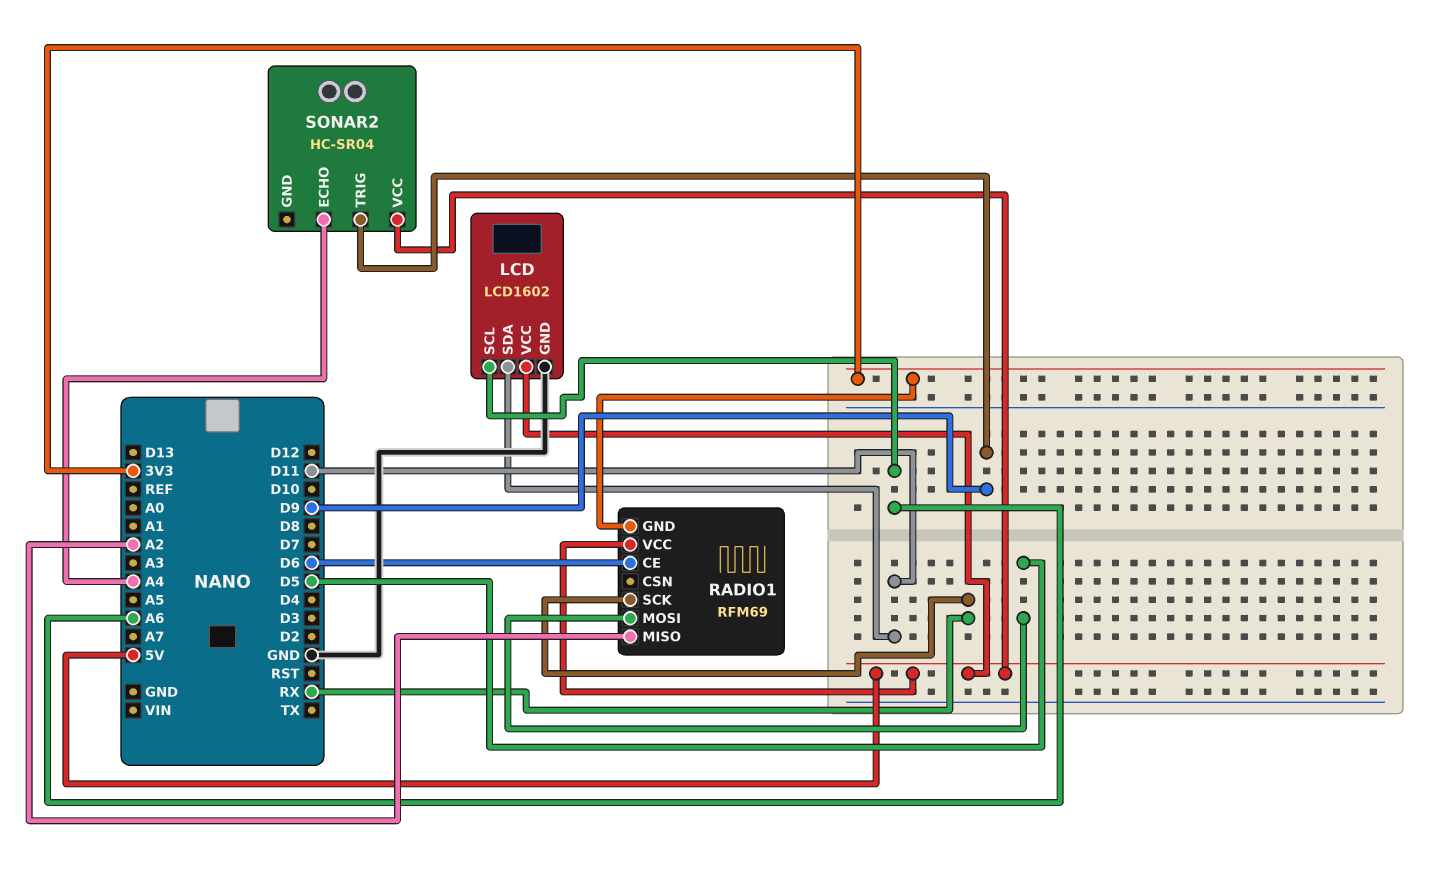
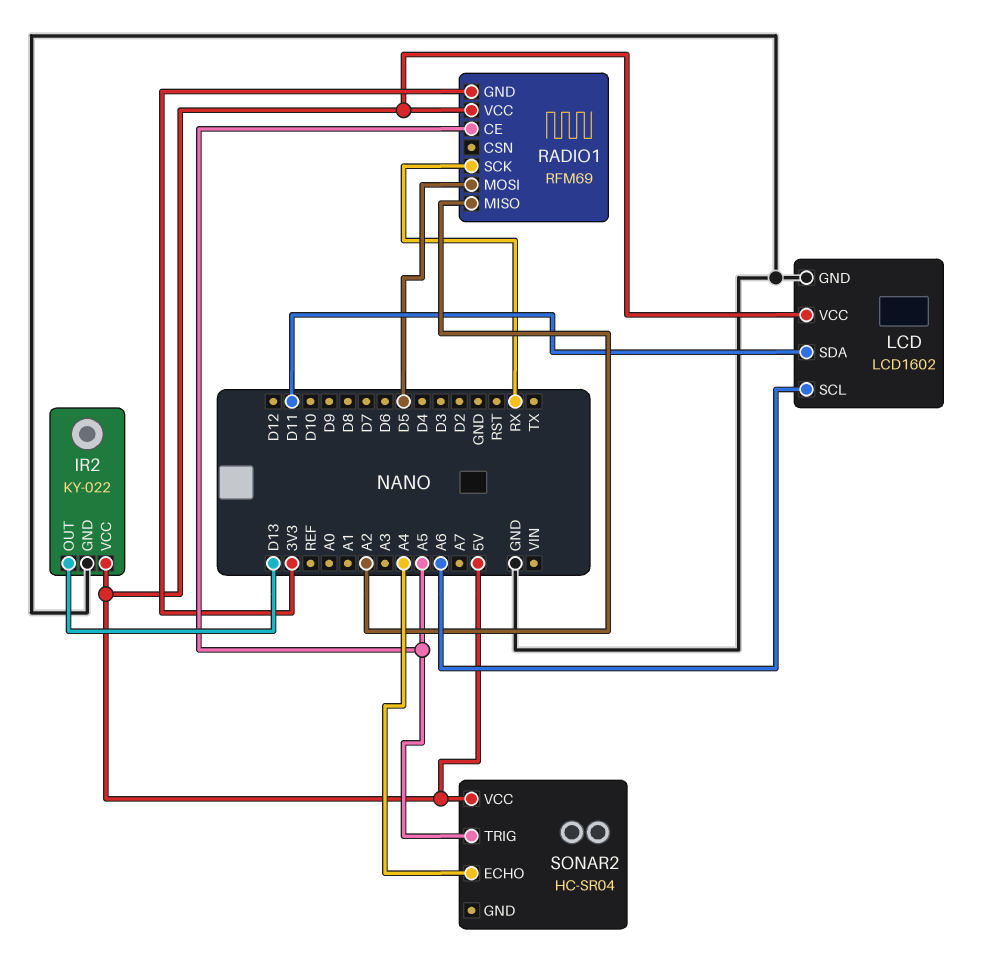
IR2: none -> KY-022
IR2 pin GND: none -> GND
IR2 pin OUT: none -> D13
IR2 pin VCC: none -> 5V
RADIO1 pin CE: D6 -> A5
SONAR2 pin TRIG: D9 -> A5

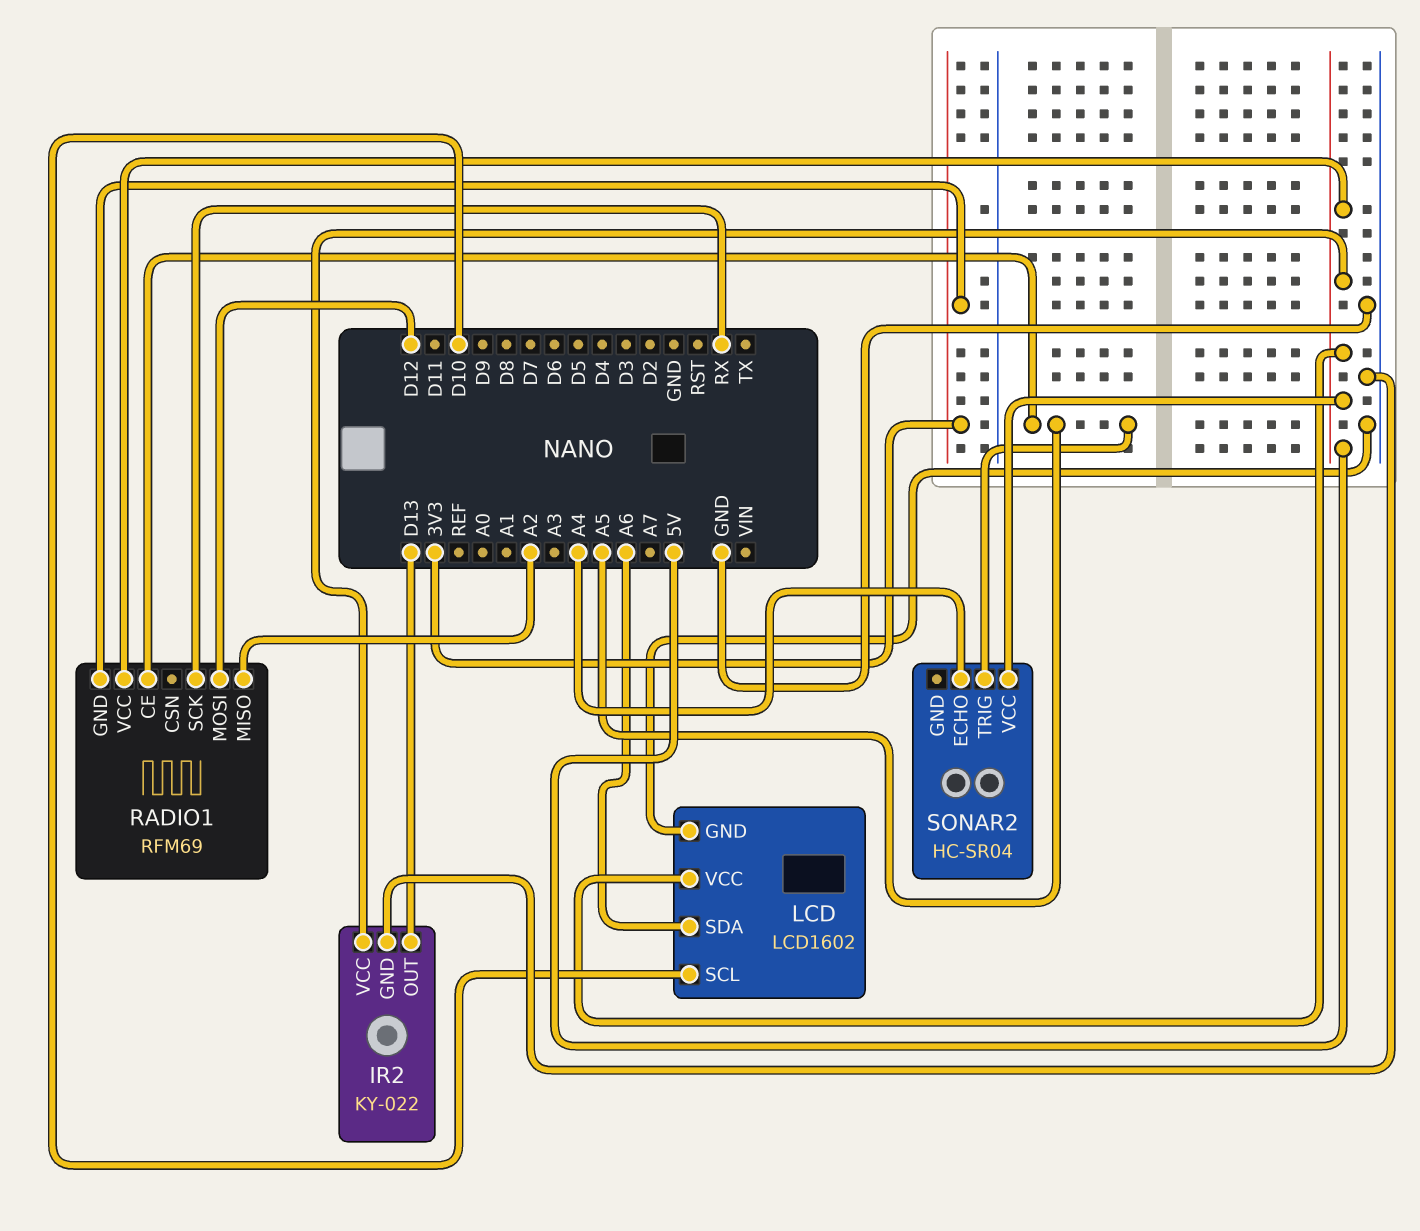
LCD pin SCL: A6 -> D10
LCD pin SDA: D11 -> A6
RADIO1 pin MOSI: D5 -> D12

